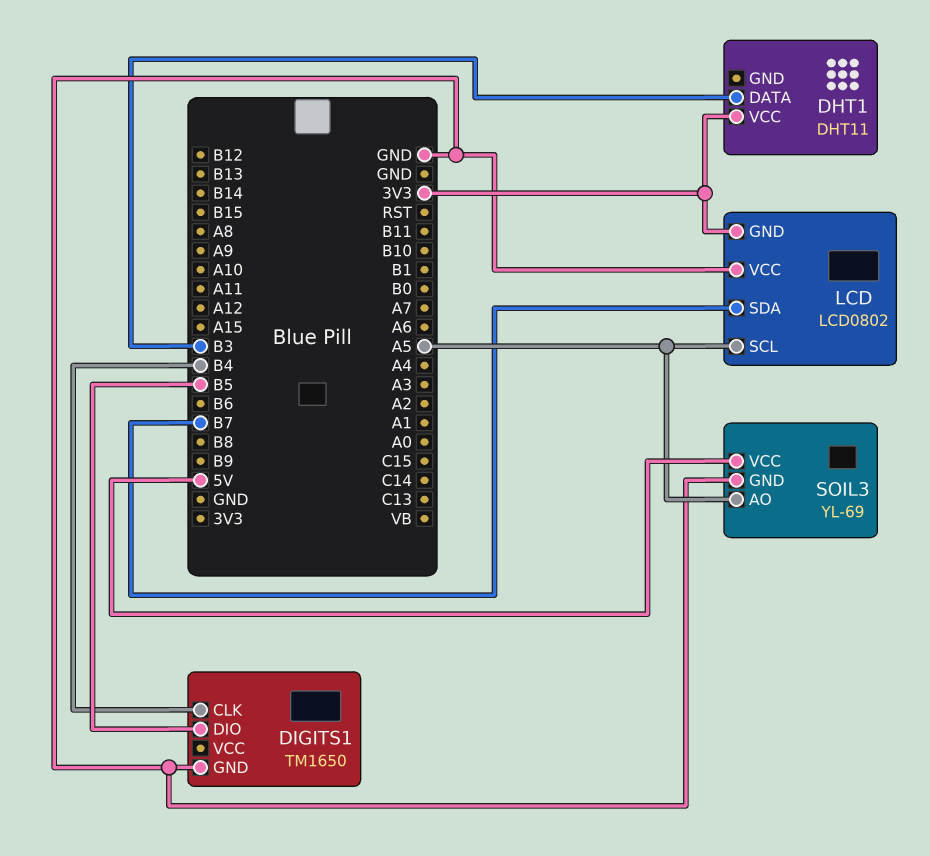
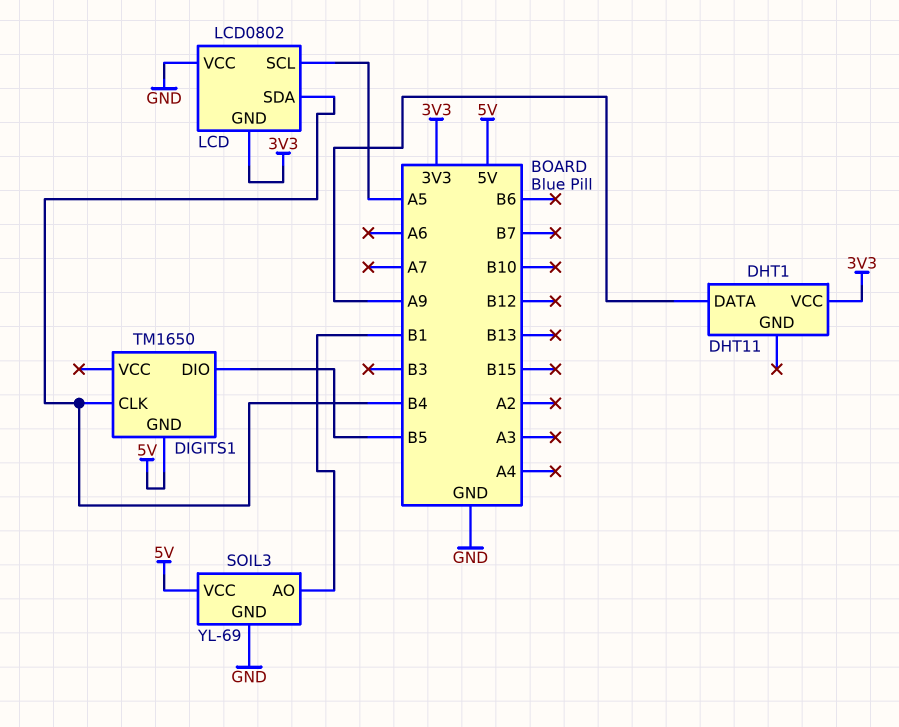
DHT1 pin DATA: B3 -> A9
DIGITS1 pin GND: GND -> 5V
LCD pin SDA: B7 -> B4
SOIL3 pin AO: A5 -> B1

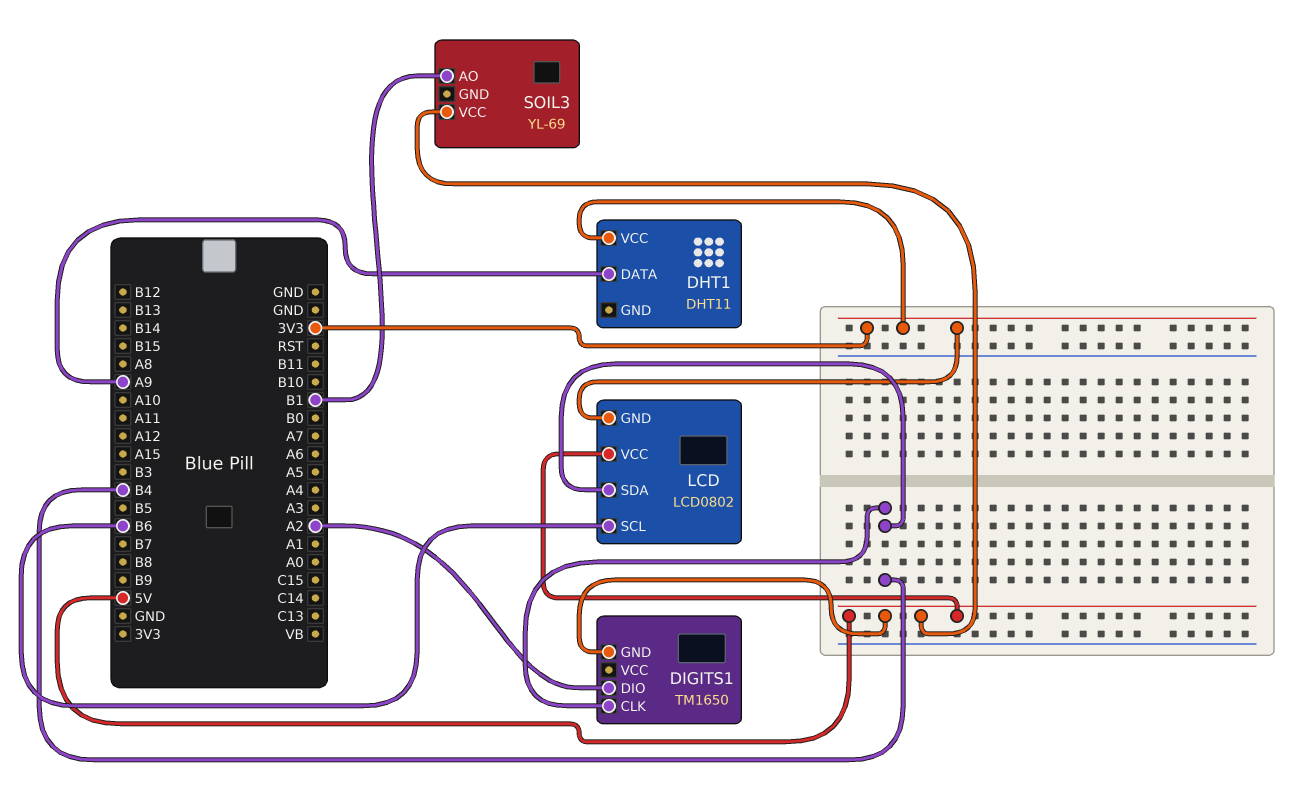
DIGITS1 pin DIO: B5 -> A2
LCD pin SCL: A5 -> B6
LCD pin VCC: GND -> 5V
SOIL3 pin GND: GND -> none

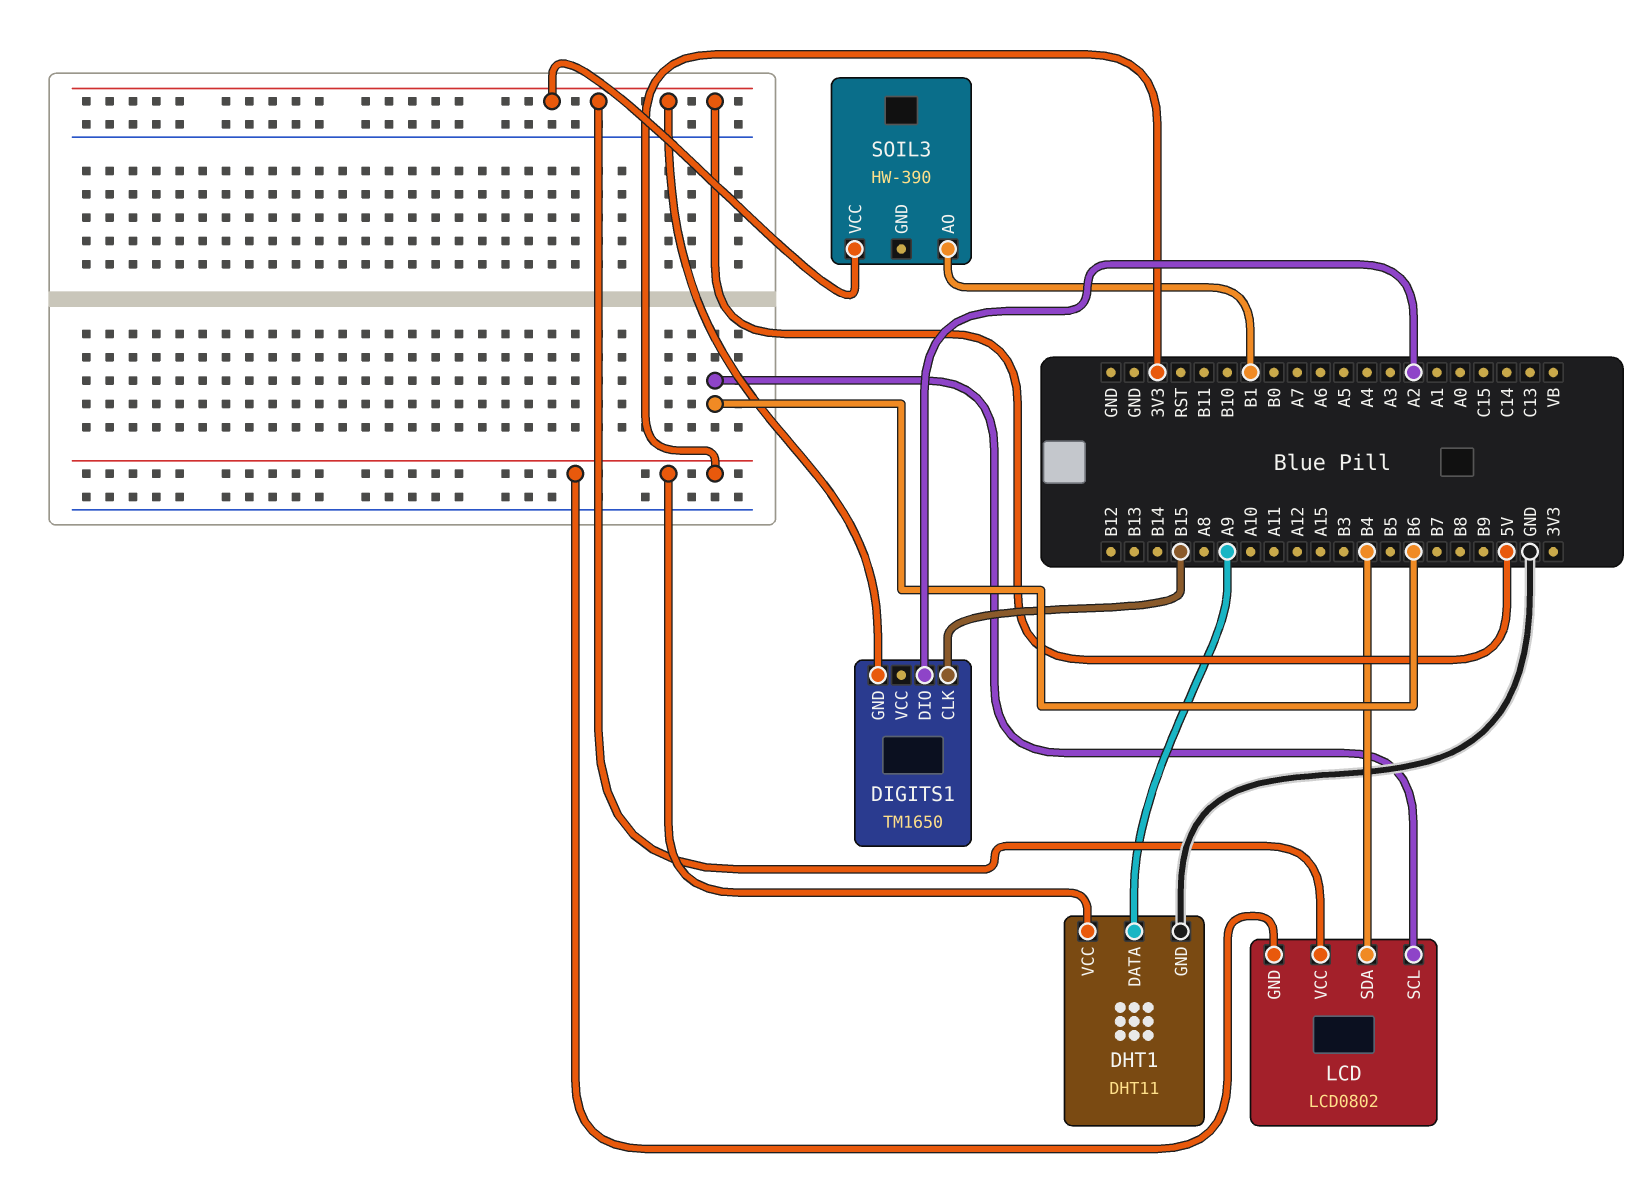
DHT1 pin GND: none -> GND
DIGITS1 pin CLK: B4 -> B15
SOIL3: YL-69 -> HW-390

